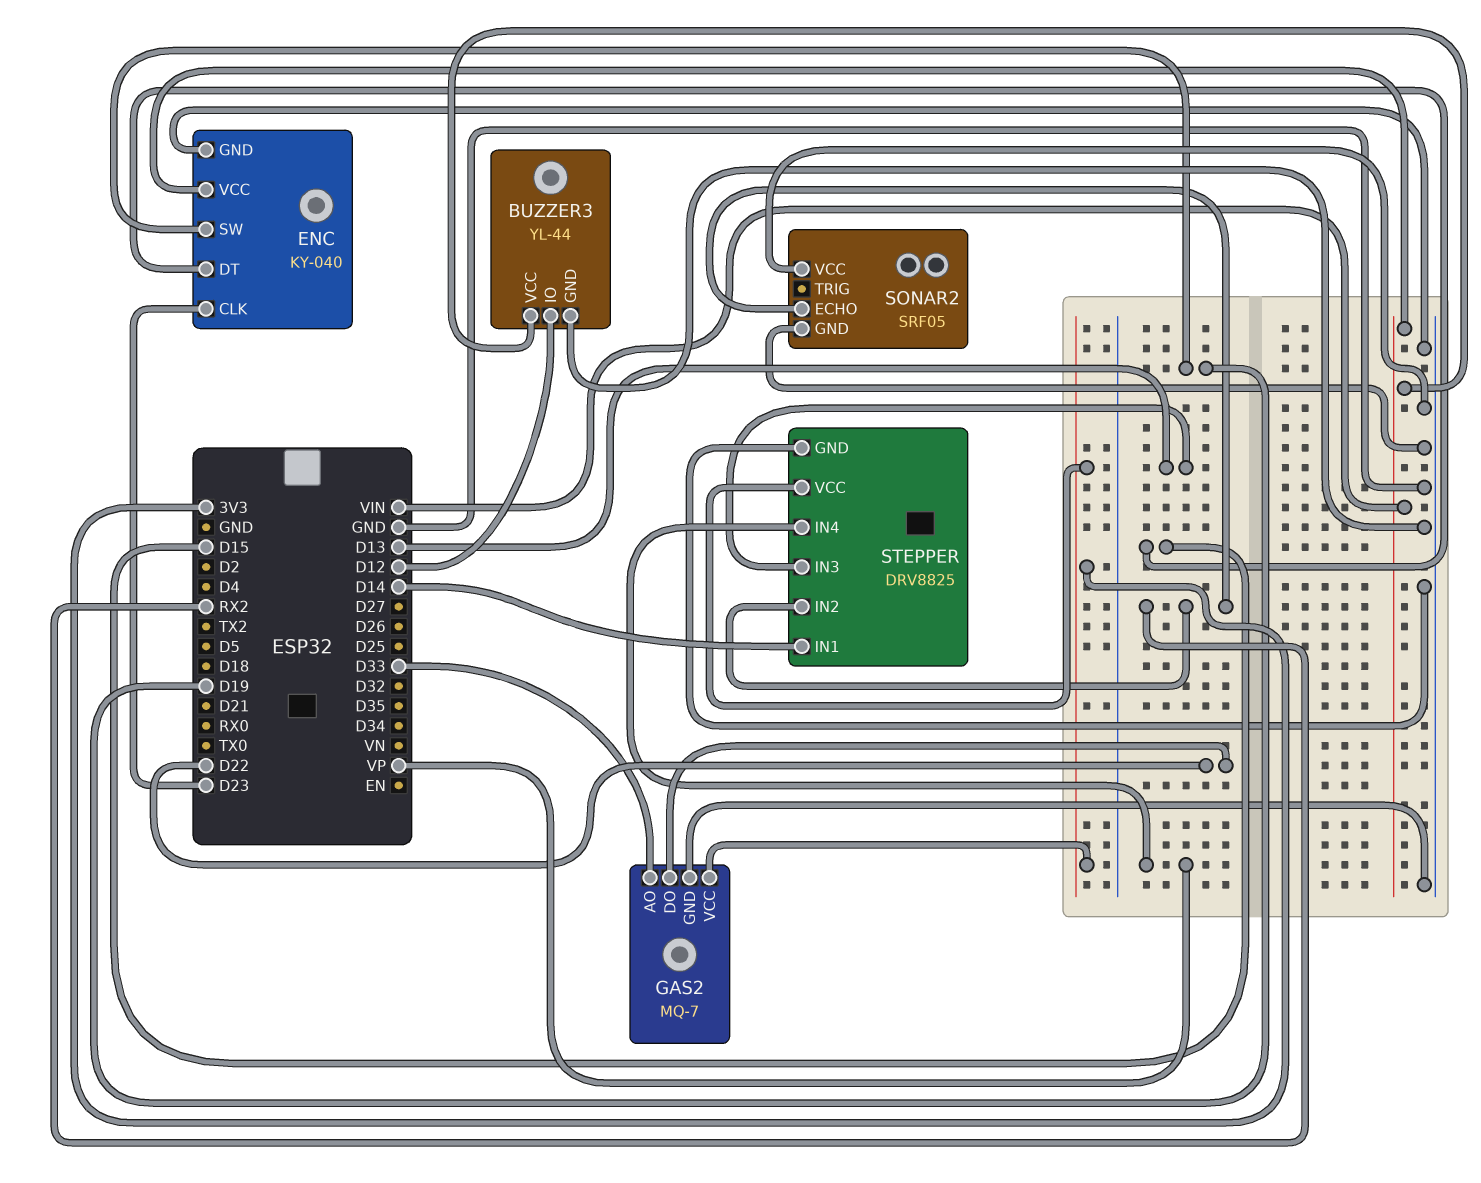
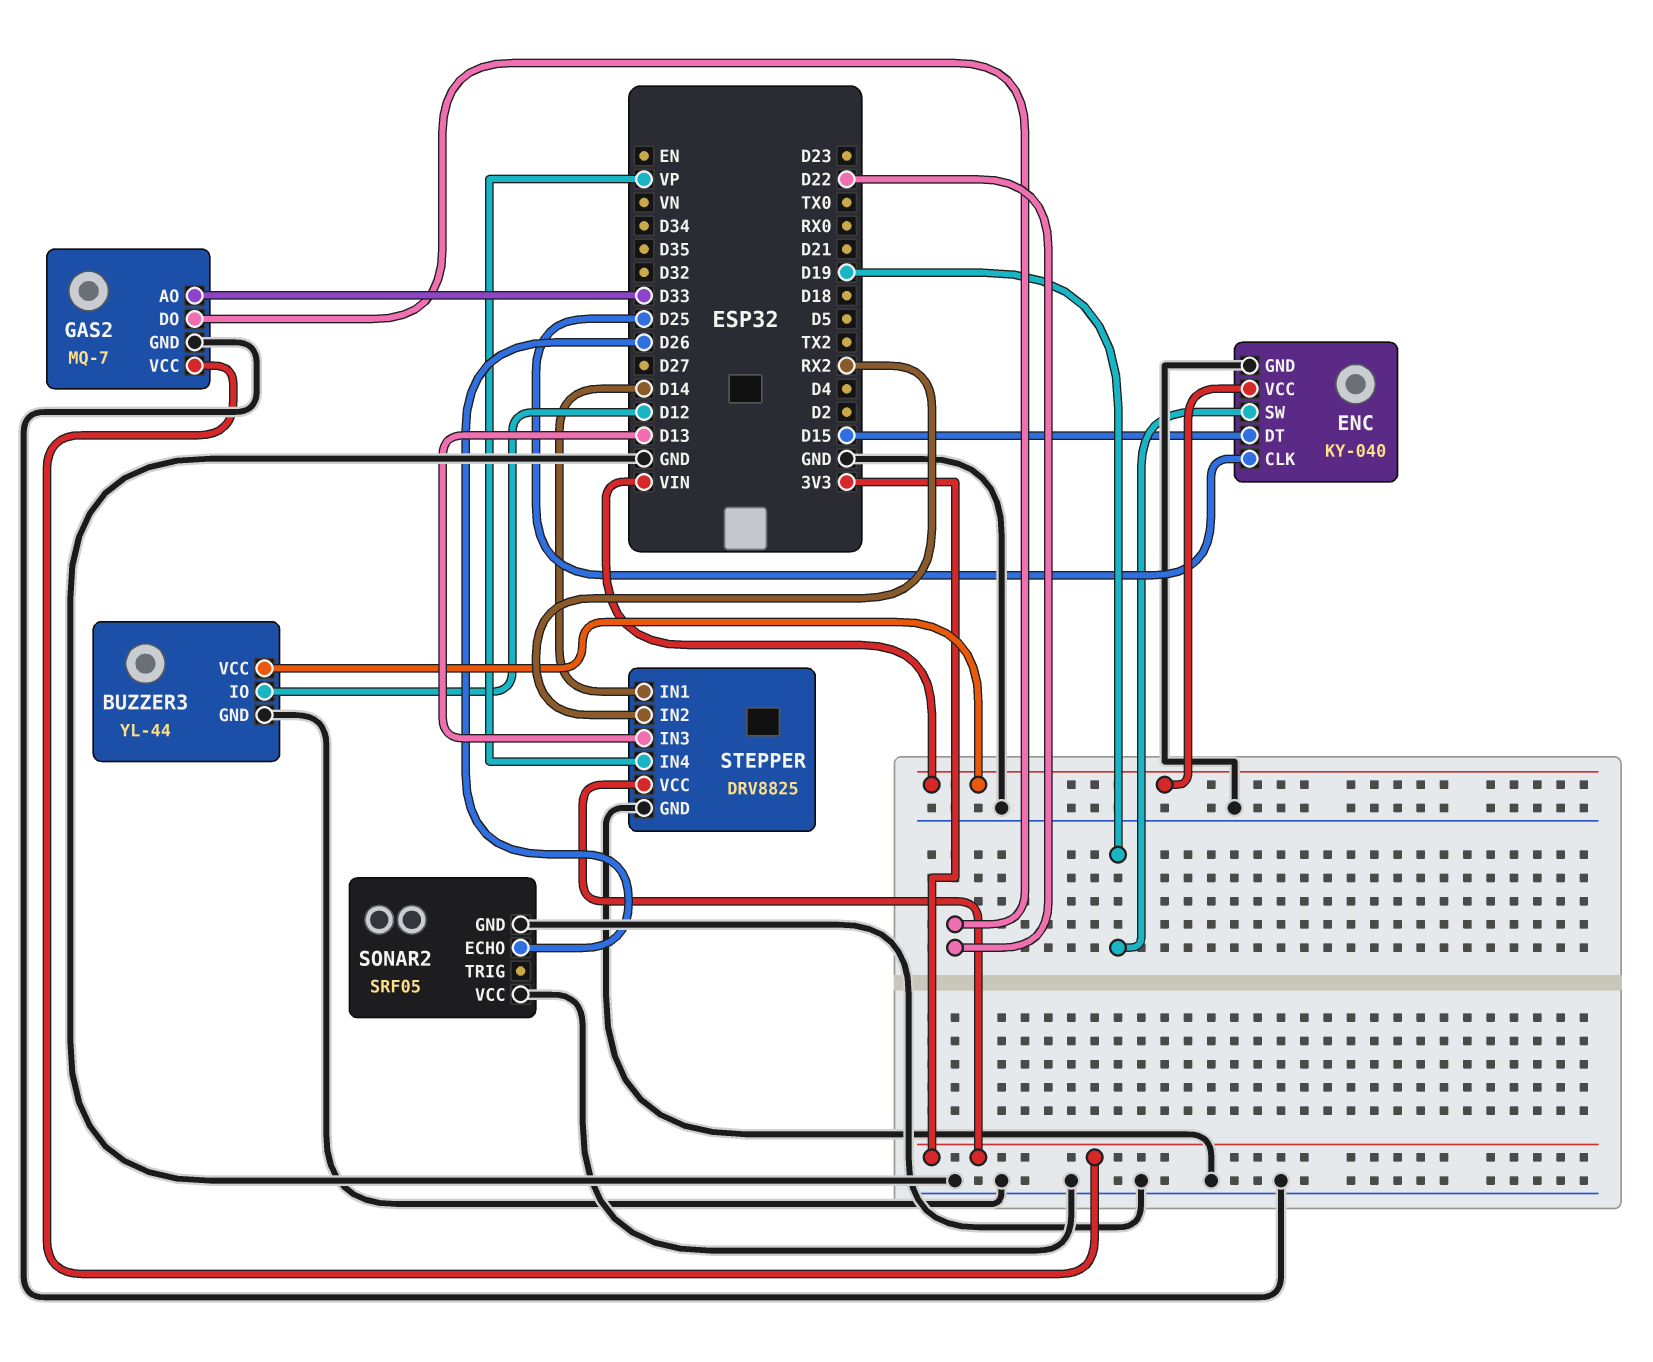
ENC pin CLK: D23 -> D25
SONAR2 pin ECHO: RX2 -> D26

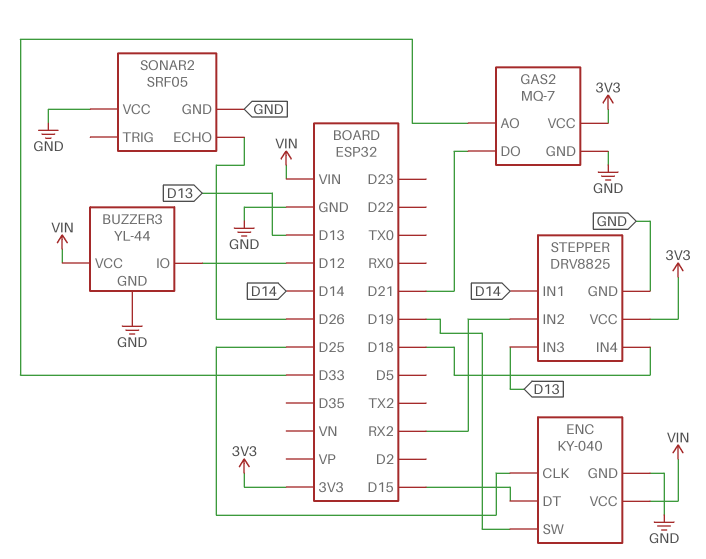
GAS2 pin DO: D22 -> D21
STEPPER pin IN4: VP -> D18

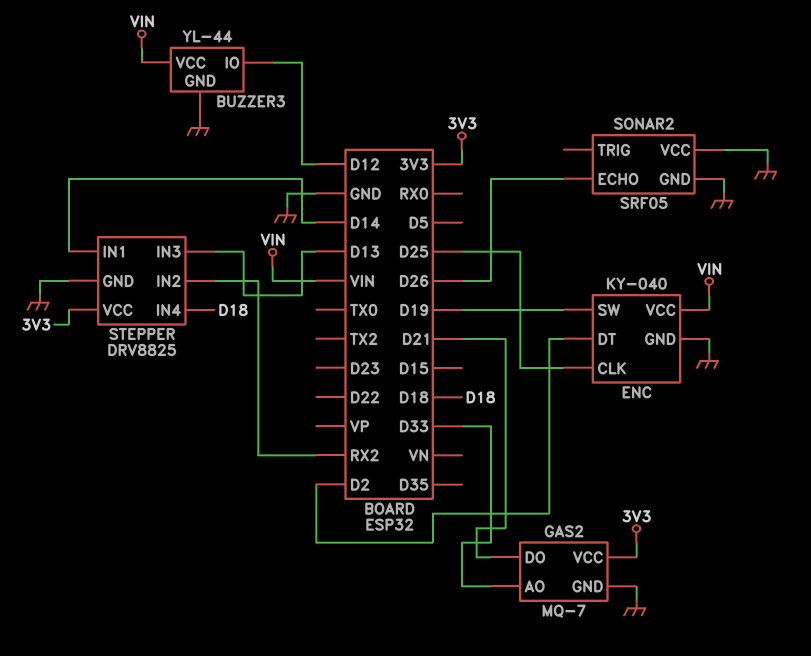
ENC pin DT: D15 -> D2

